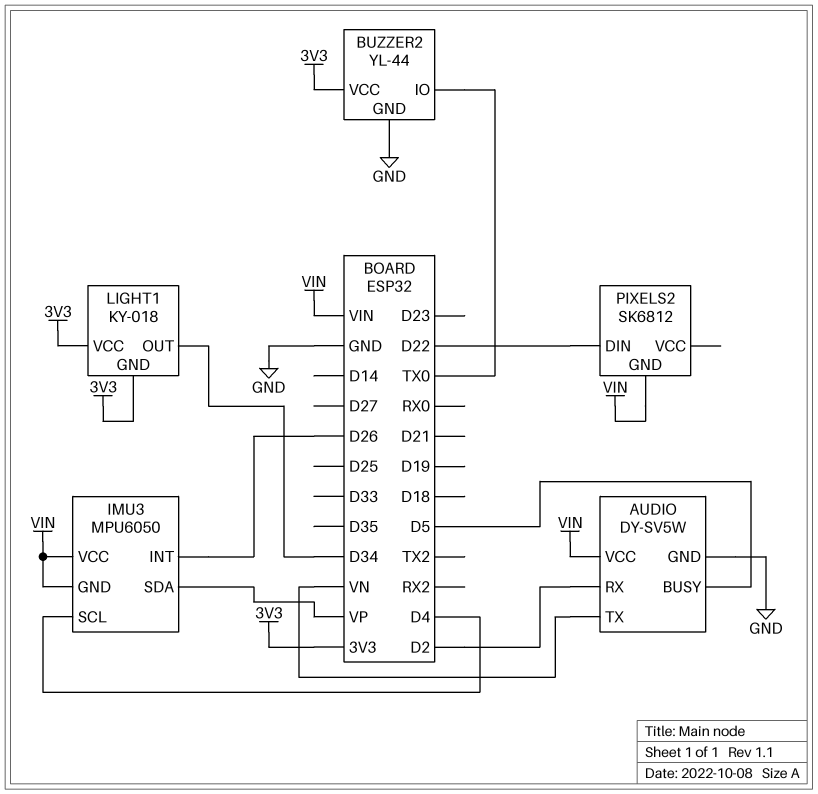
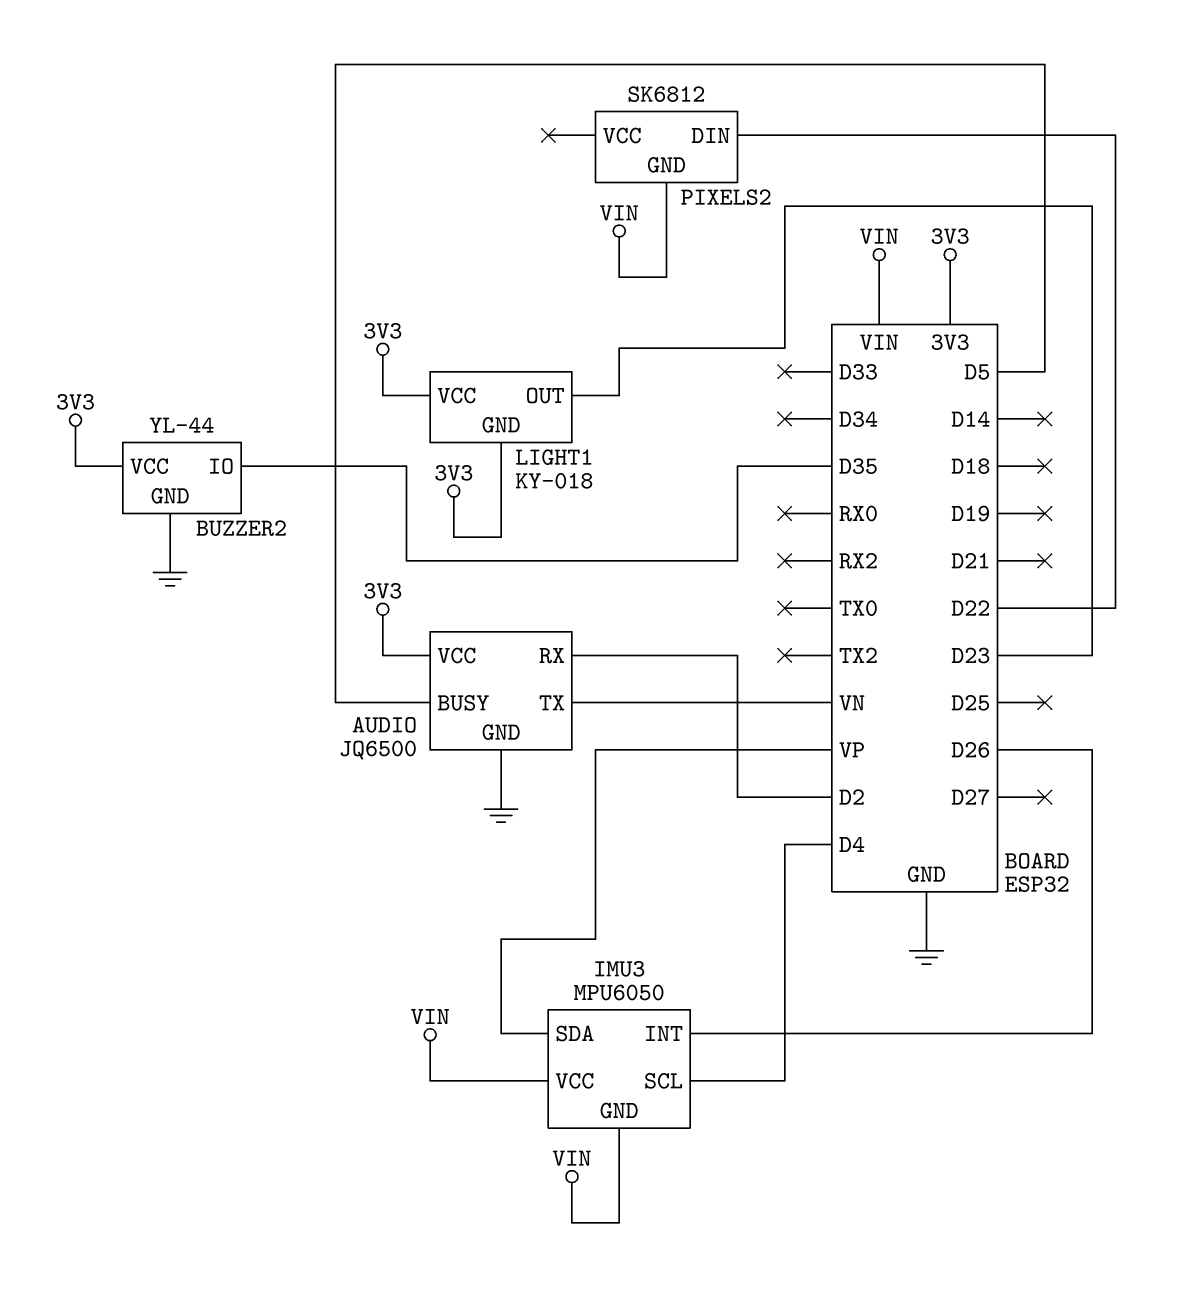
AUDIO: DY-SV5W -> JQ6500
AUDIO pin VCC: VIN -> 3V3
BUZZER2 pin IO: TX0 -> D35
LIGHT1 pin OUT: D34 -> D23

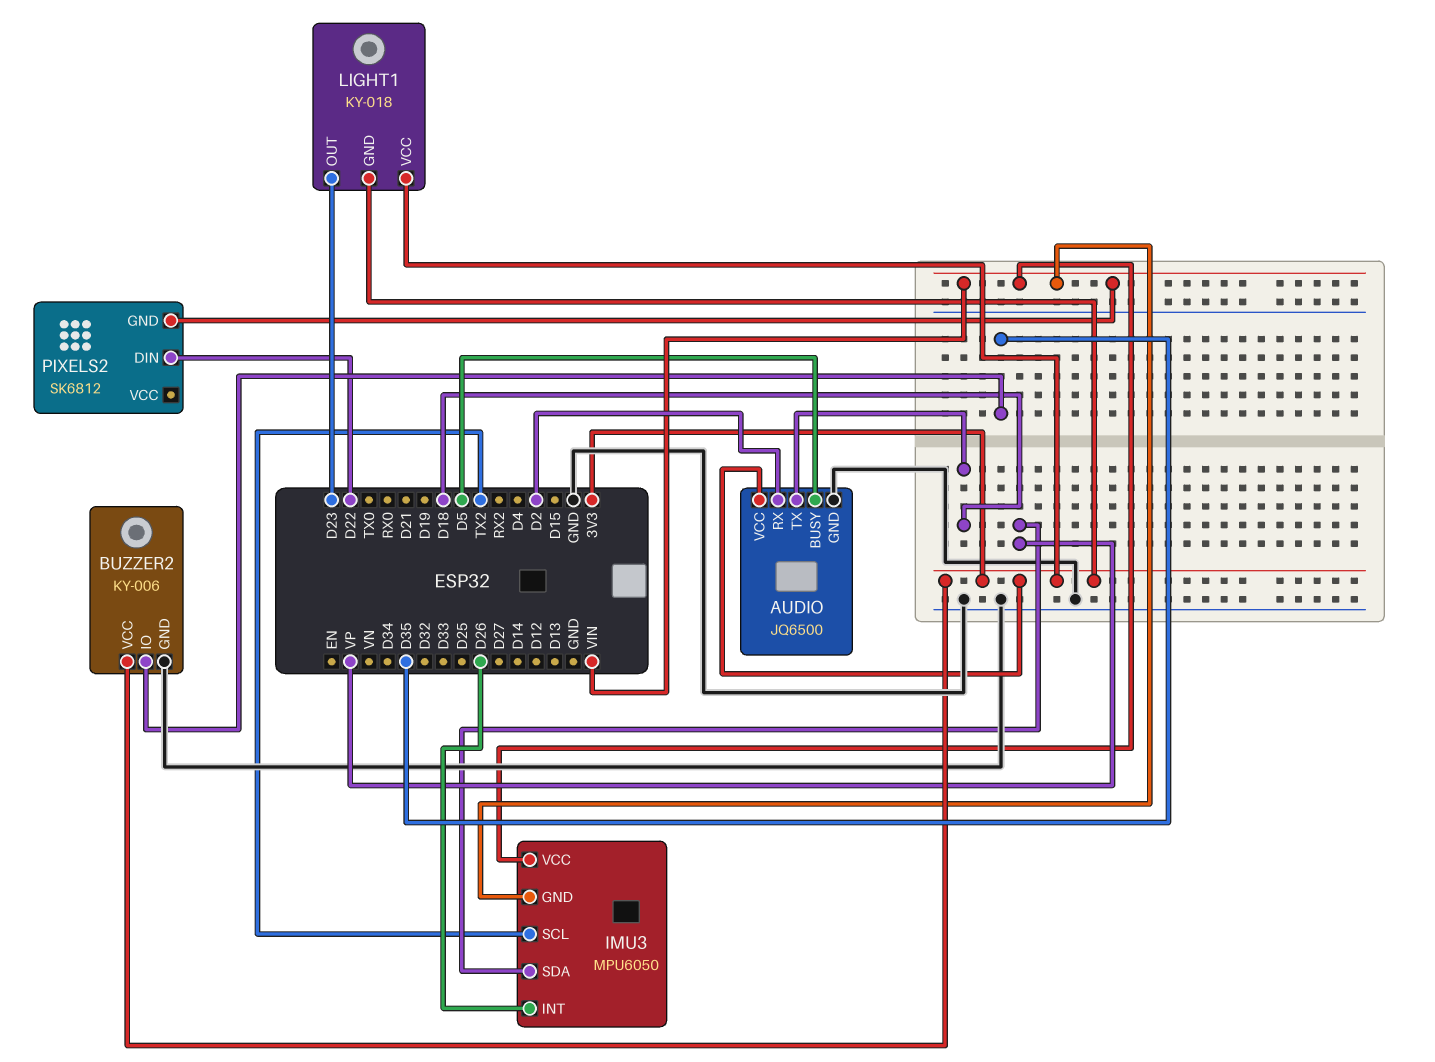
AUDIO pin TX: VN -> D18
BUZZER2: YL-44 -> KY-006
IMU3 pin SCL: D4 -> TX2

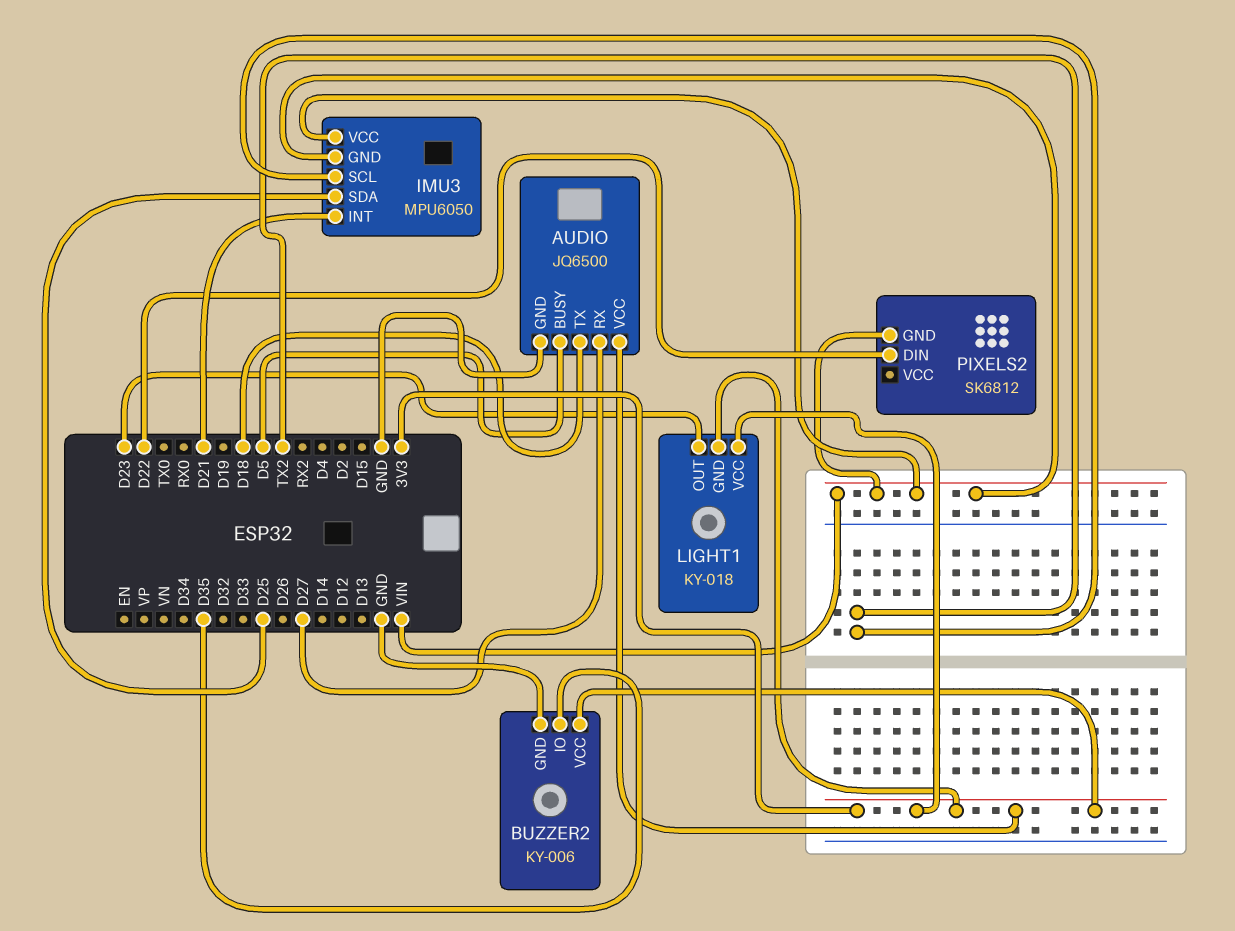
AUDIO pin RX: D2 -> D27
IMU3 pin INT: D26 -> D21
IMU3 pin SDA: VP -> D25

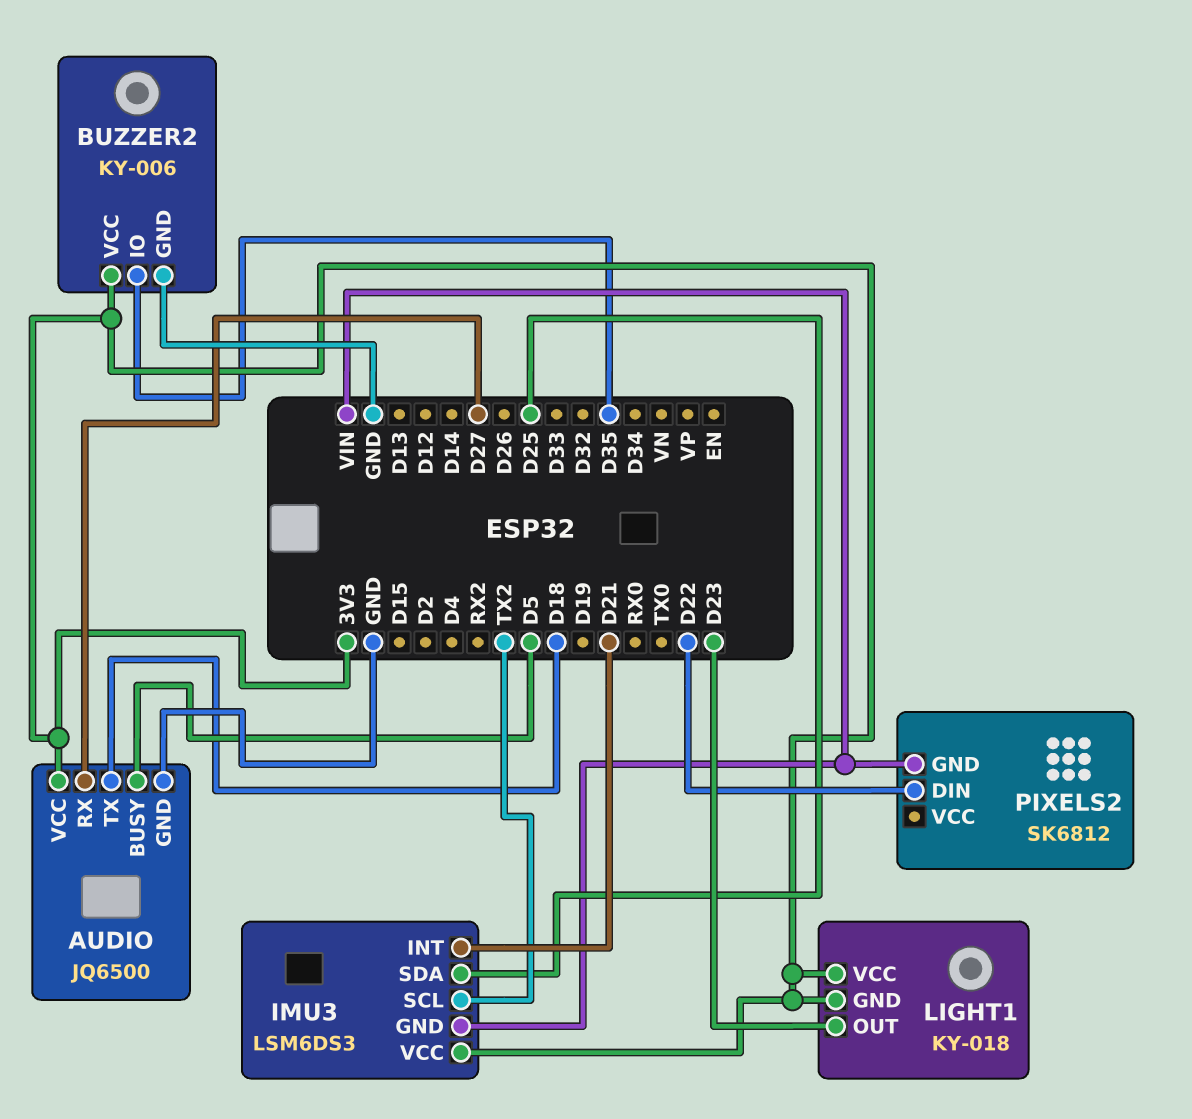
IMU3: MPU6050 -> LSM6DS3
IMU3 pin VCC: VIN -> 3V3

